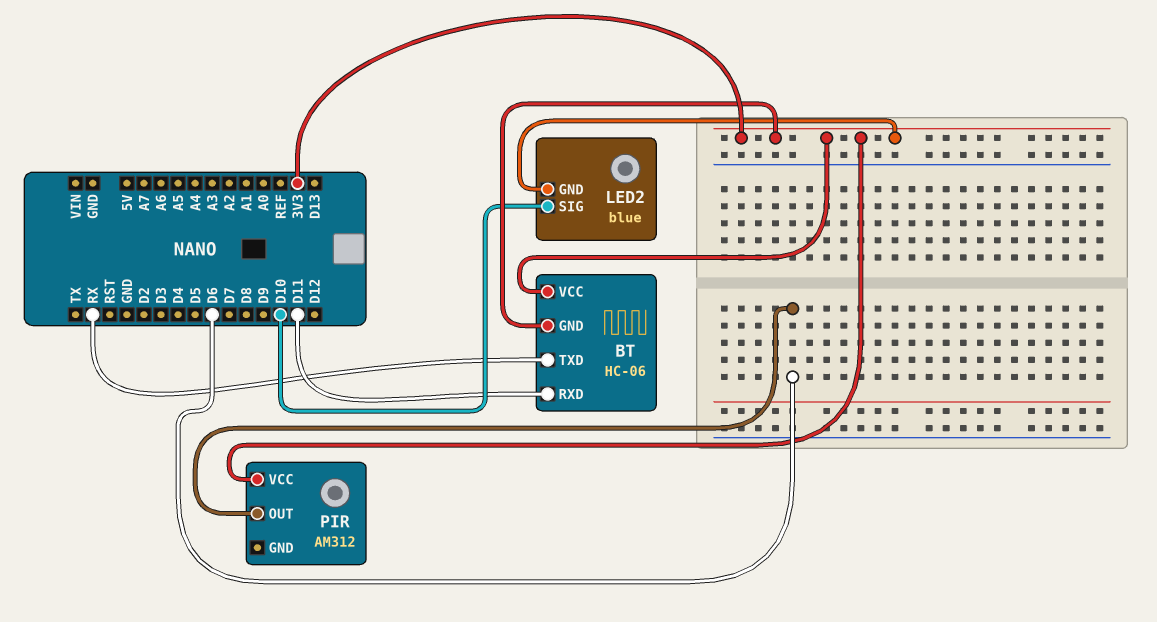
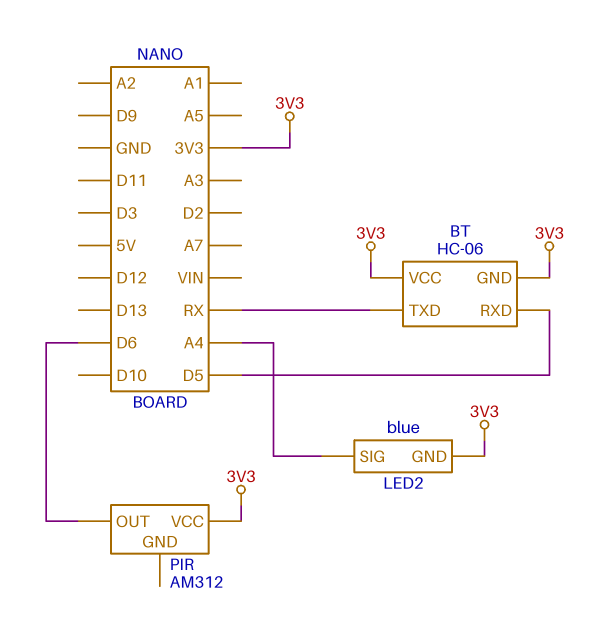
BT pin RXD: D11 -> D5
LED2 pin SIG: D10 -> A4

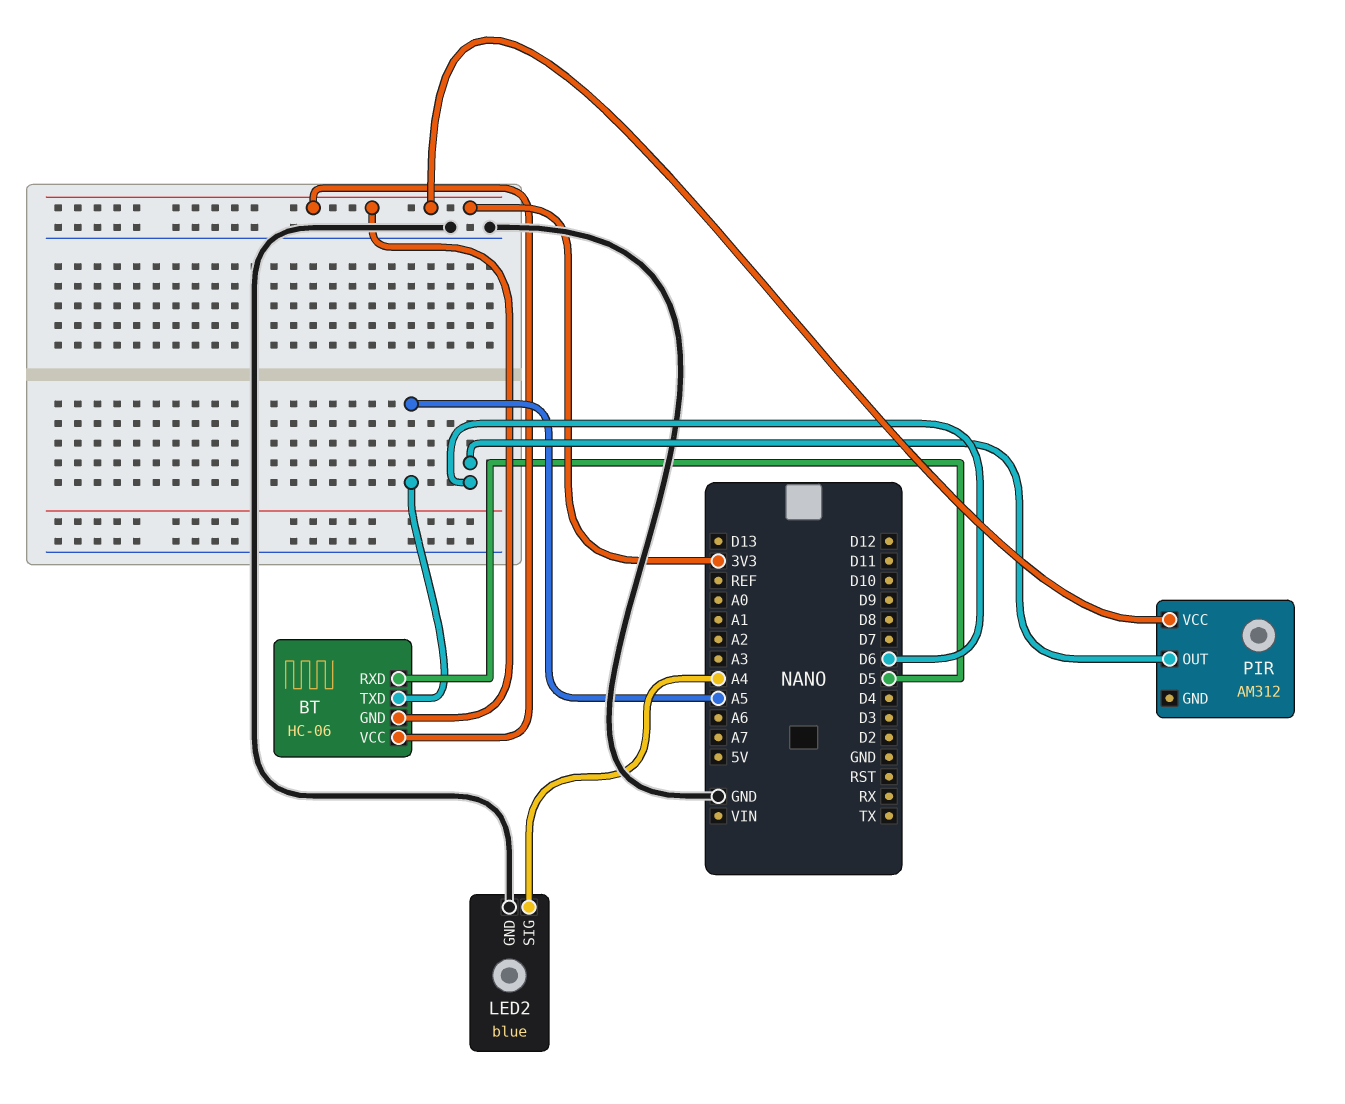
BT pin TXD: RX -> A5
LED2 pin GND: 3V3 -> GND

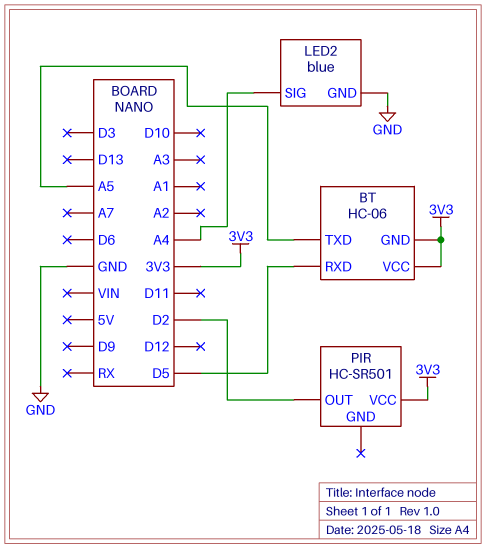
PIR: AM312 -> HC-SR501
PIR pin OUT: D6 -> D2

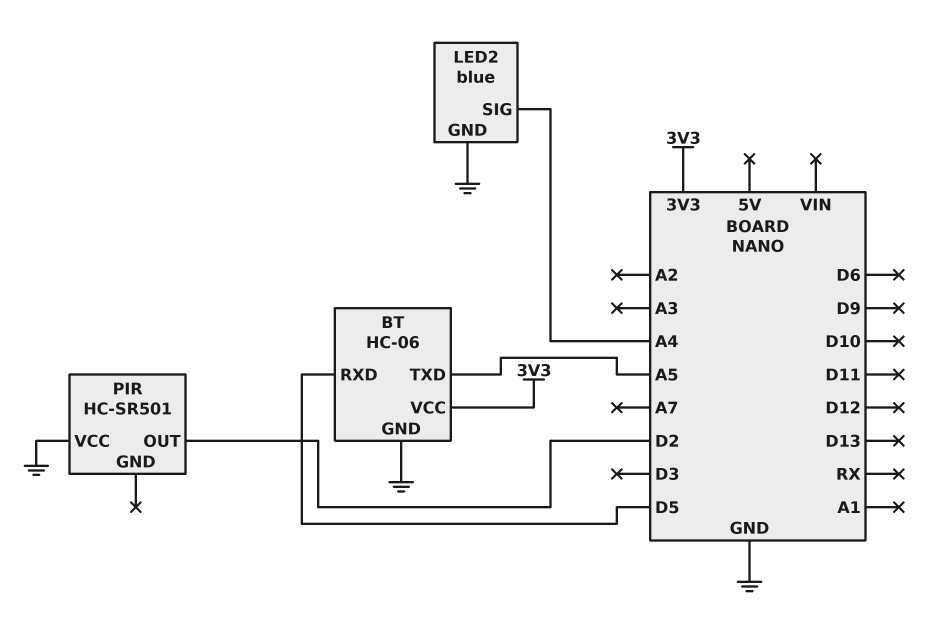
BT pin GND: 3V3 -> GND
PIR pin VCC: 3V3 -> GND

